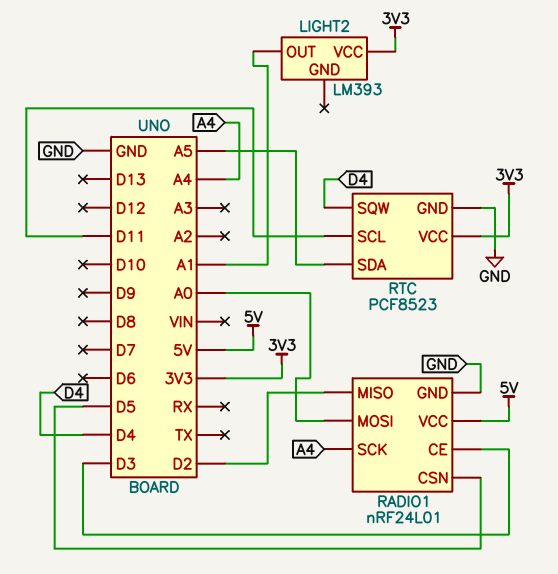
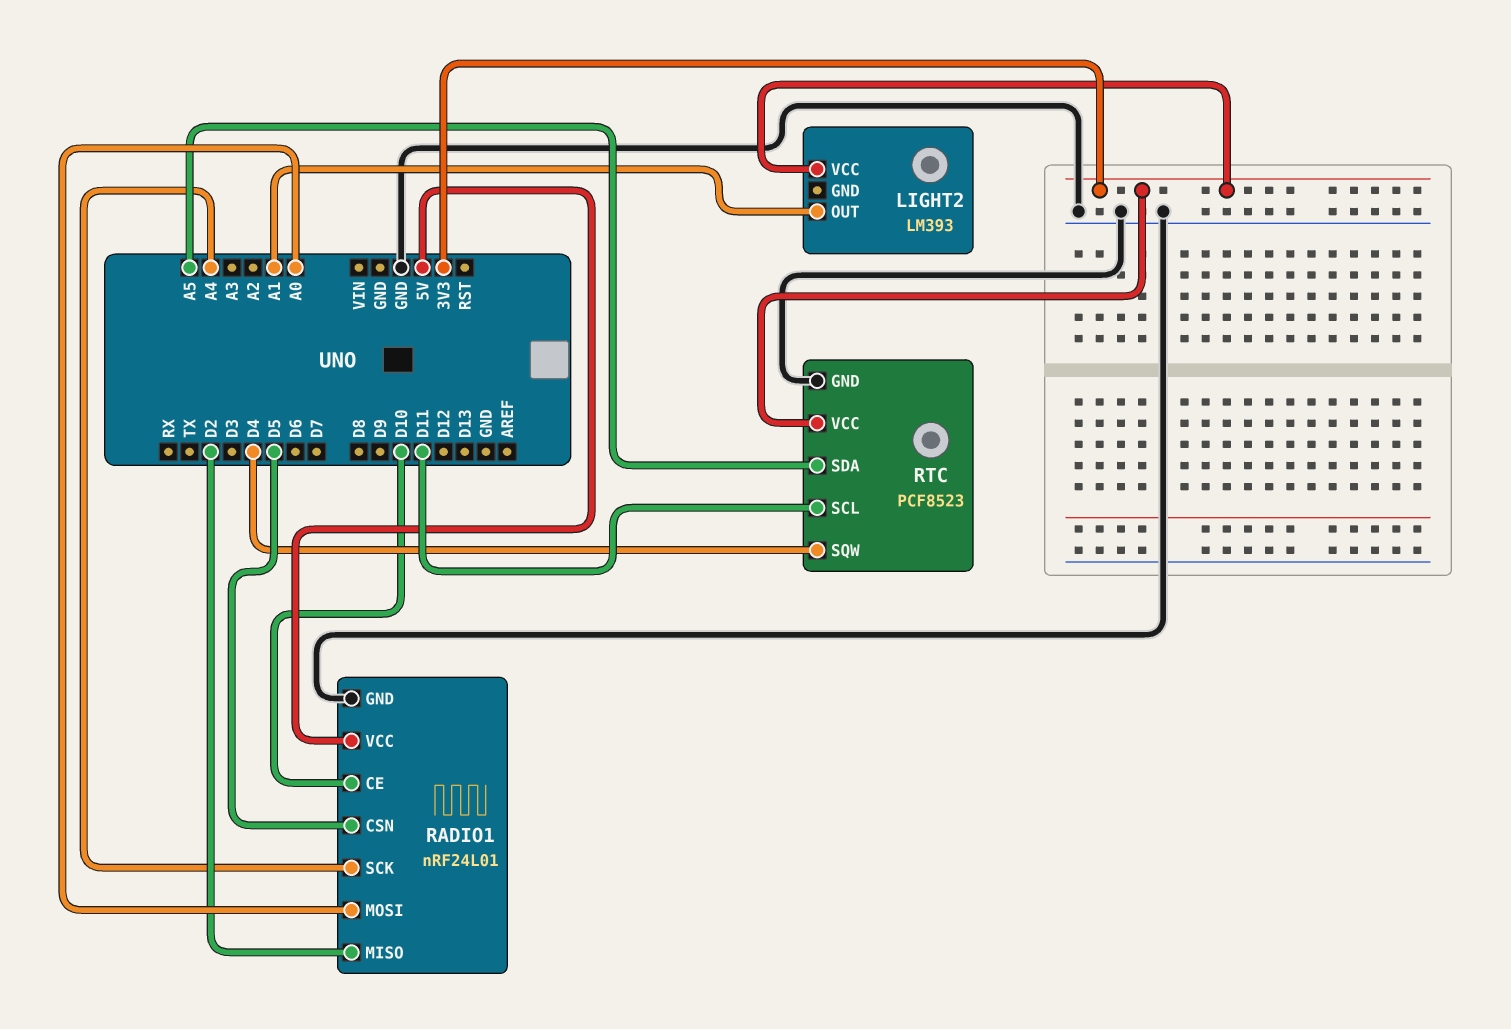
RADIO1 pin CE: D3 -> D10

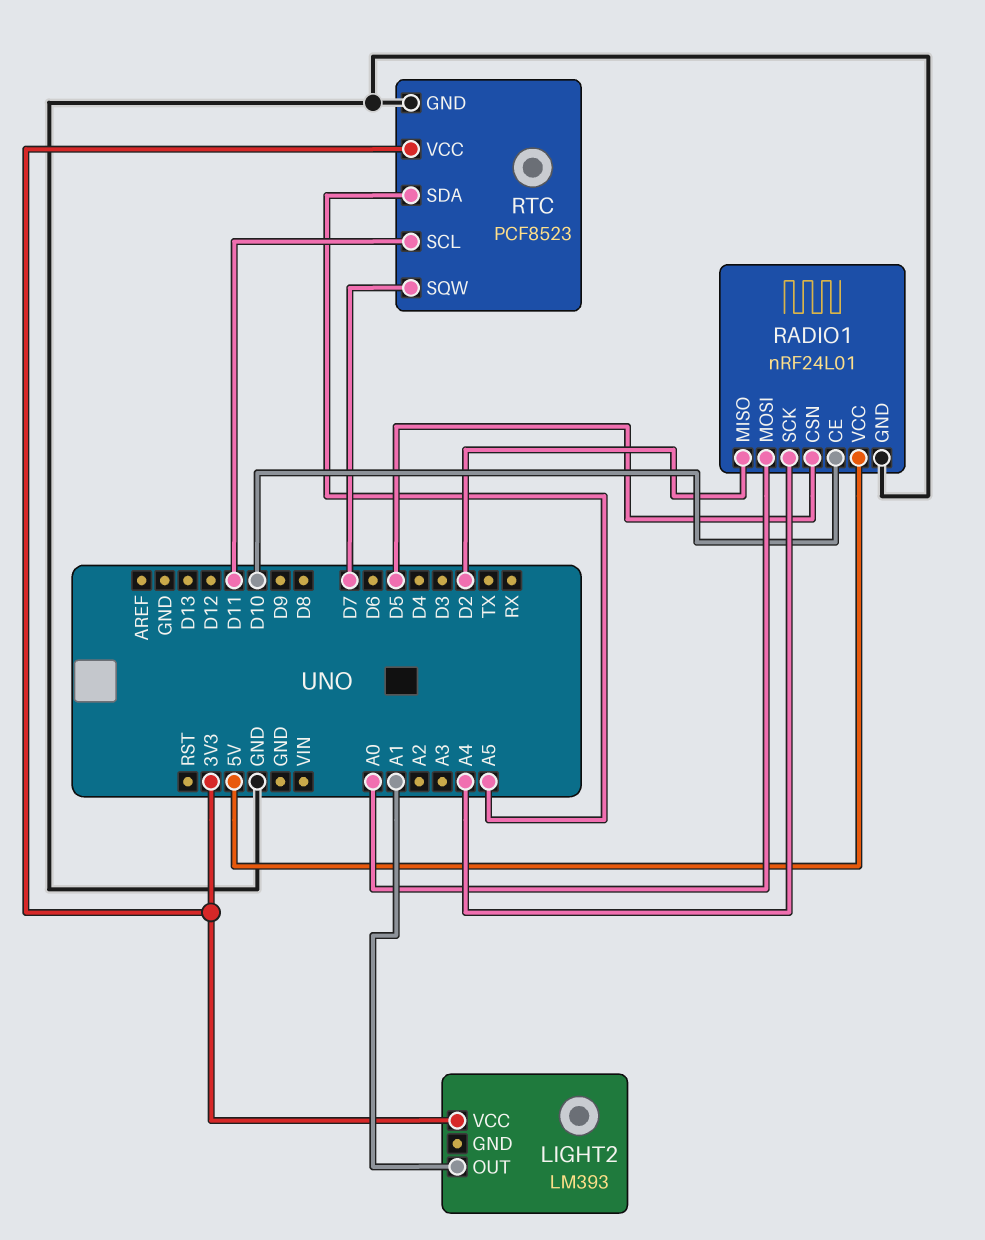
RTC pin SQW: D4 -> D7

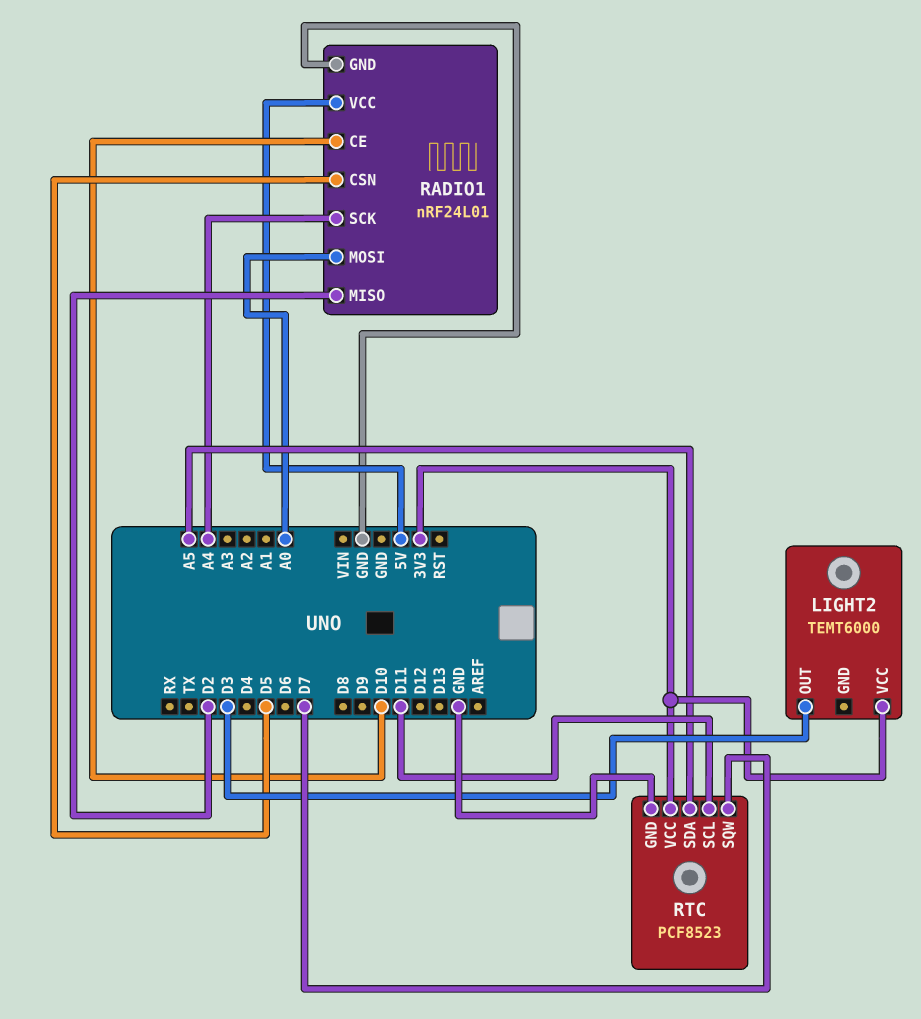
LIGHT2: LM393 -> TEMT6000
LIGHT2 pin OUT: A1 -> D3

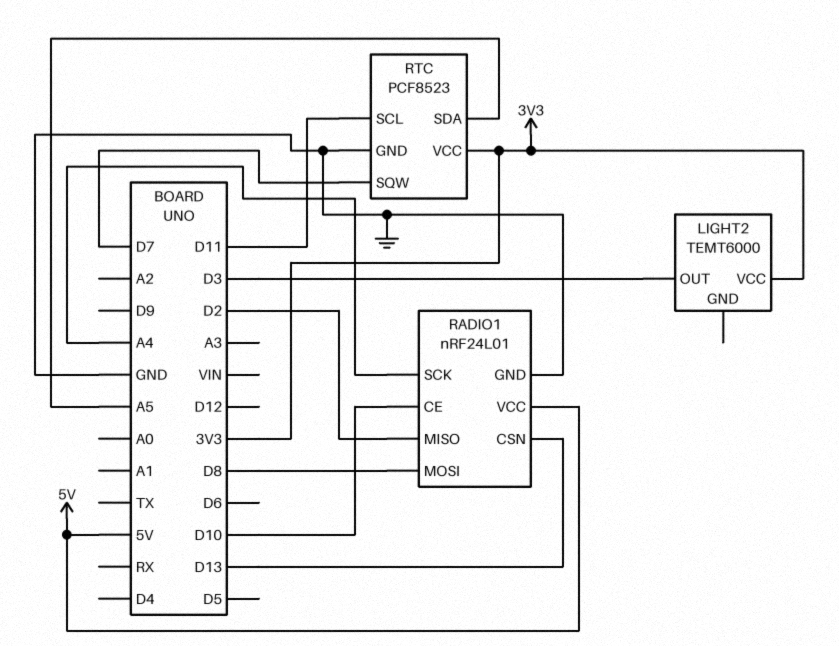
RADIO1 pin CSN: D5 -> D13
RADIO1 pin MOSI: A0 -> D8

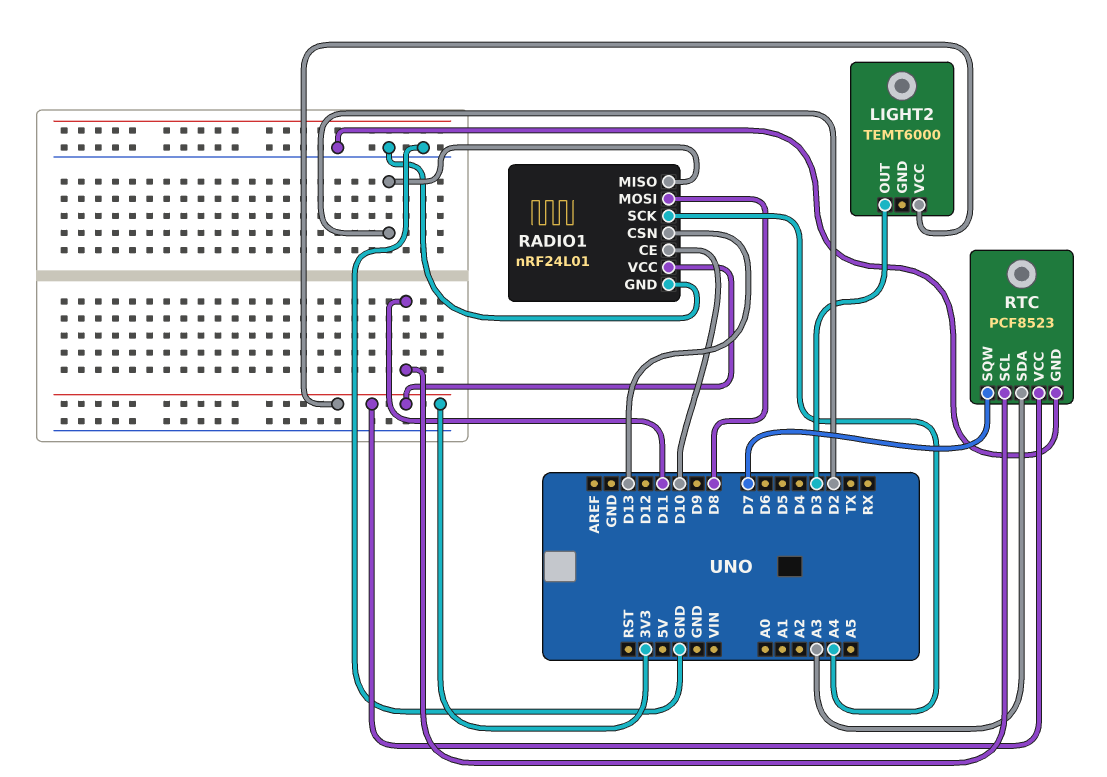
RADIO1 pin VCC: 5V -> 3V3
RTC pin SDA: A5 -> A3

